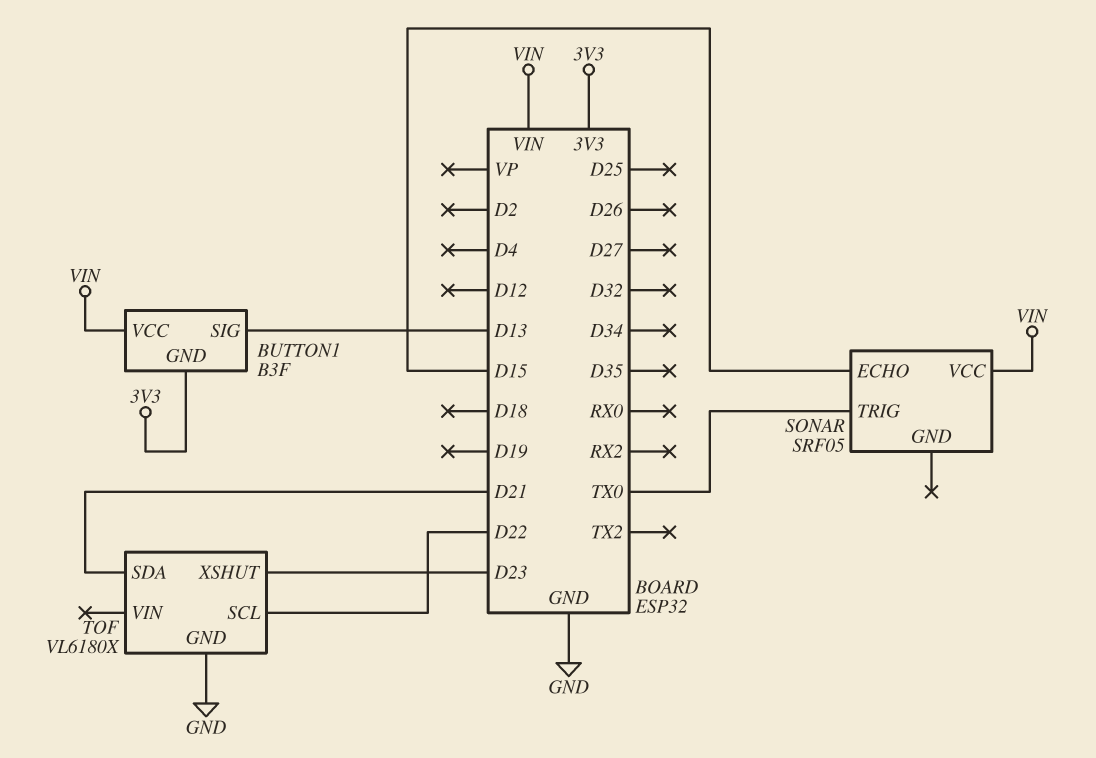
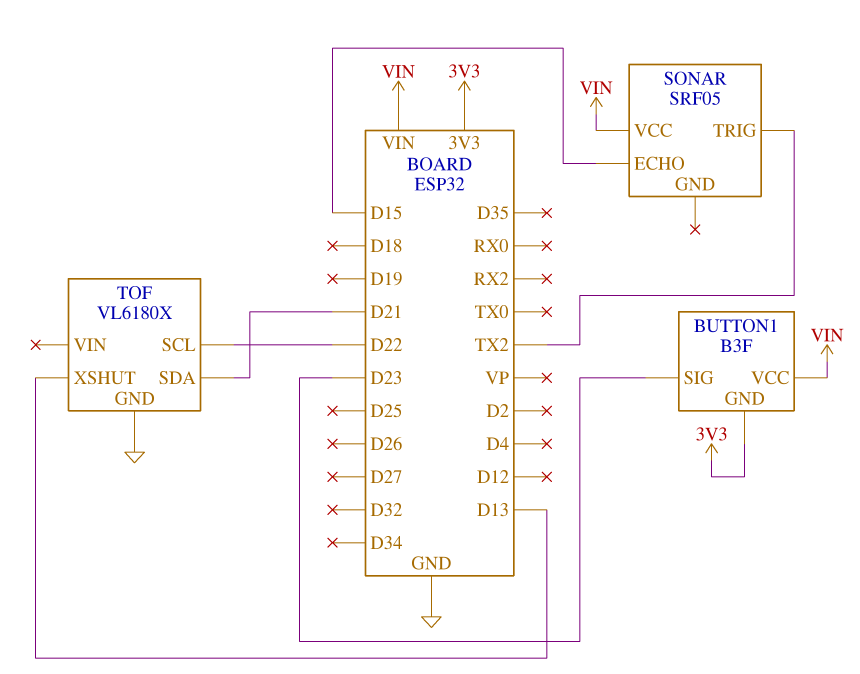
BUTTON1 pin SIG: D13 -> D23
SONAR pin TRIG: TX0 -> TX2
TOF pin XSHUT: D23 -> D13

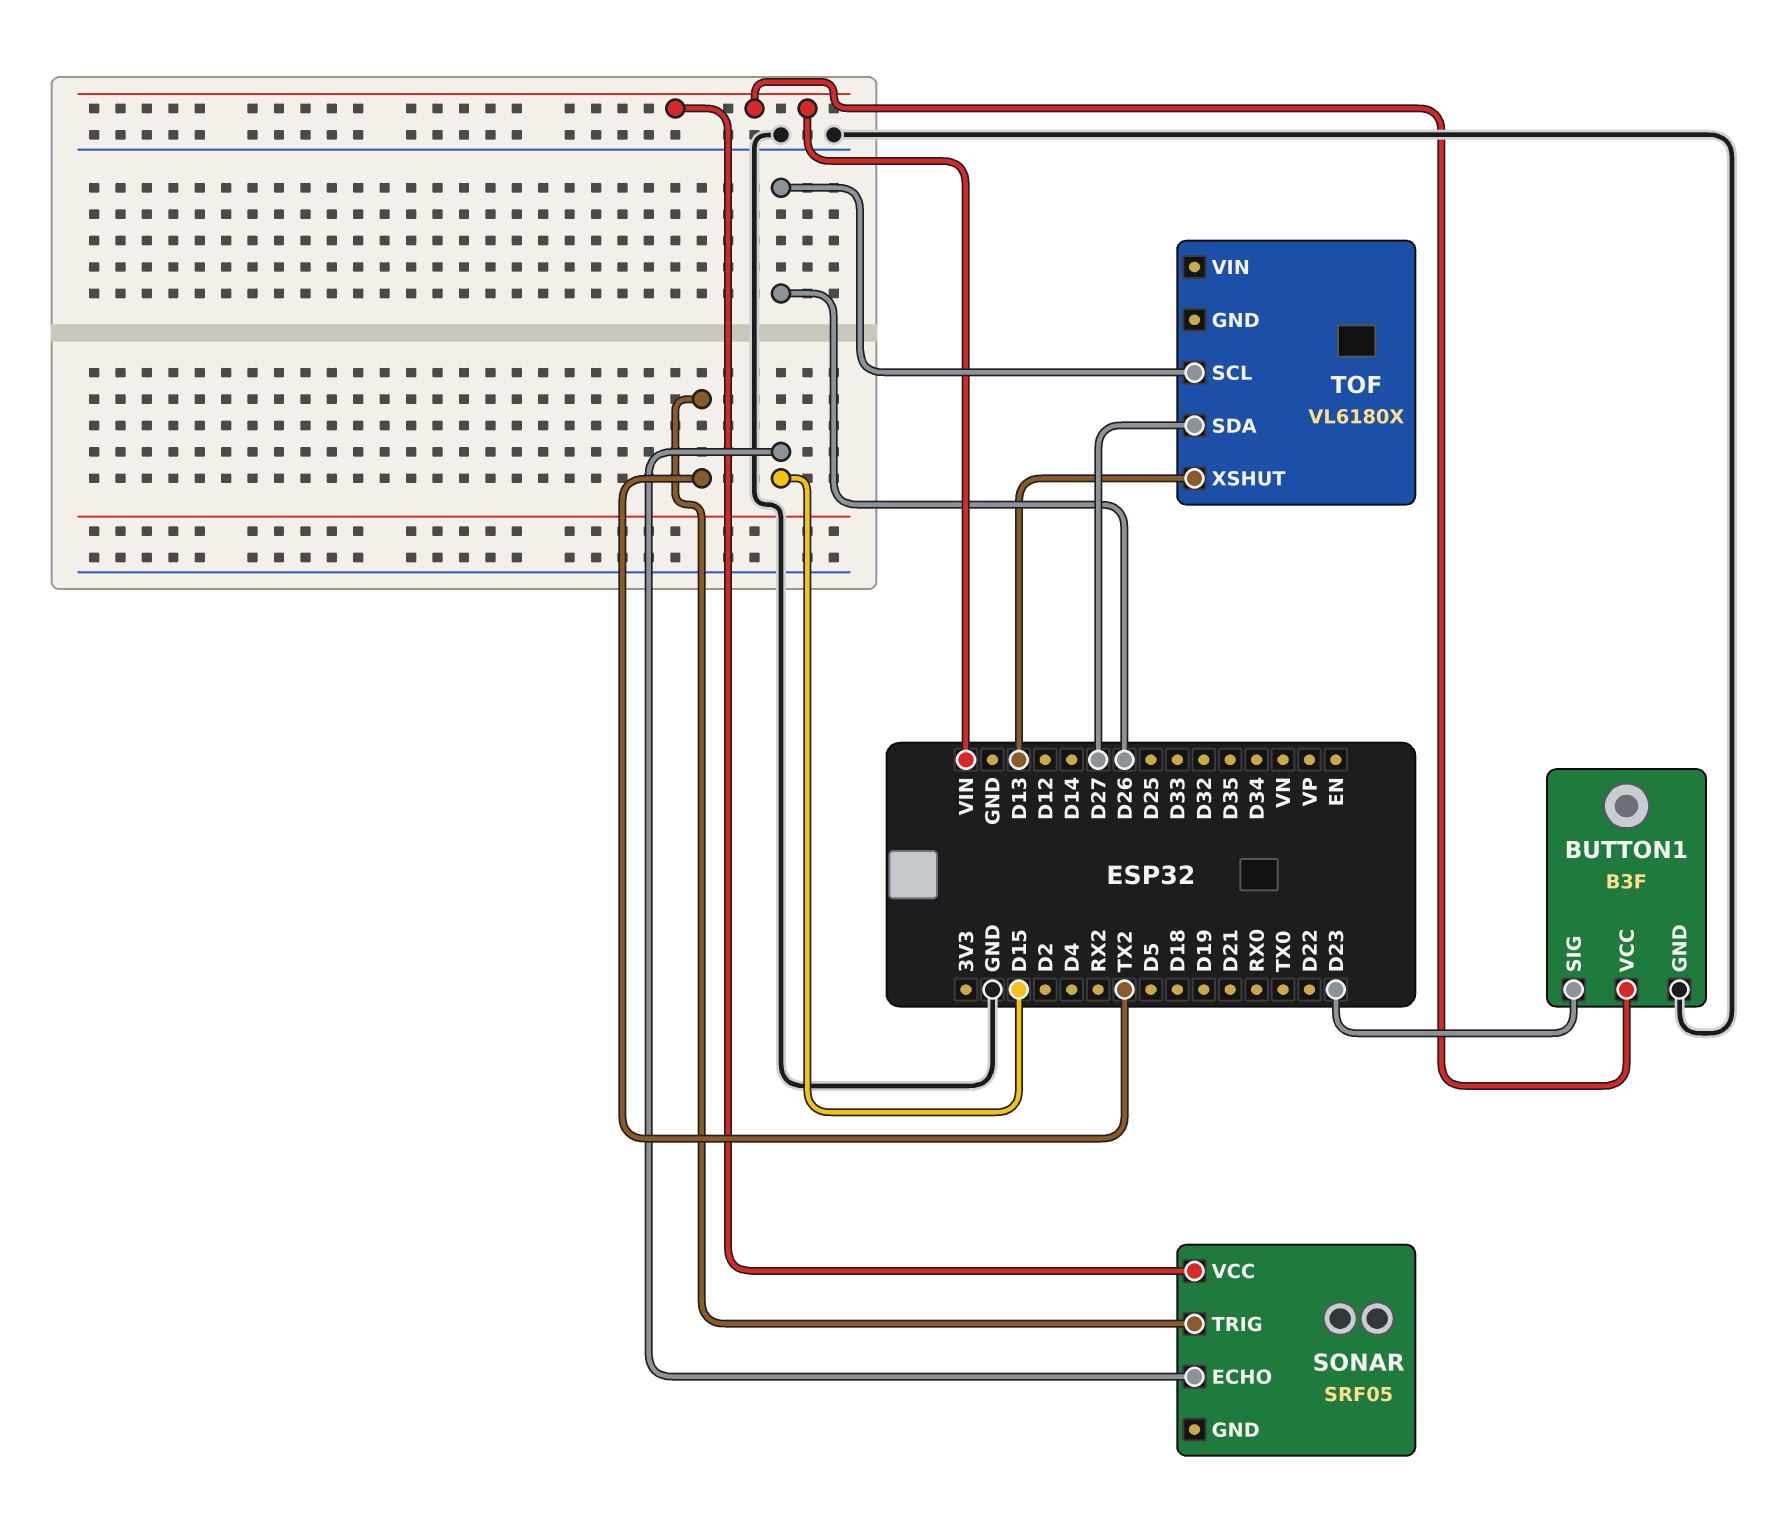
BUTTON1 pin GND: 3V3 -> GND
TOF pin GND: GND -> none
TOF pin SCL: D22 -> D26
TOF pin SDA: D21 -> D27

